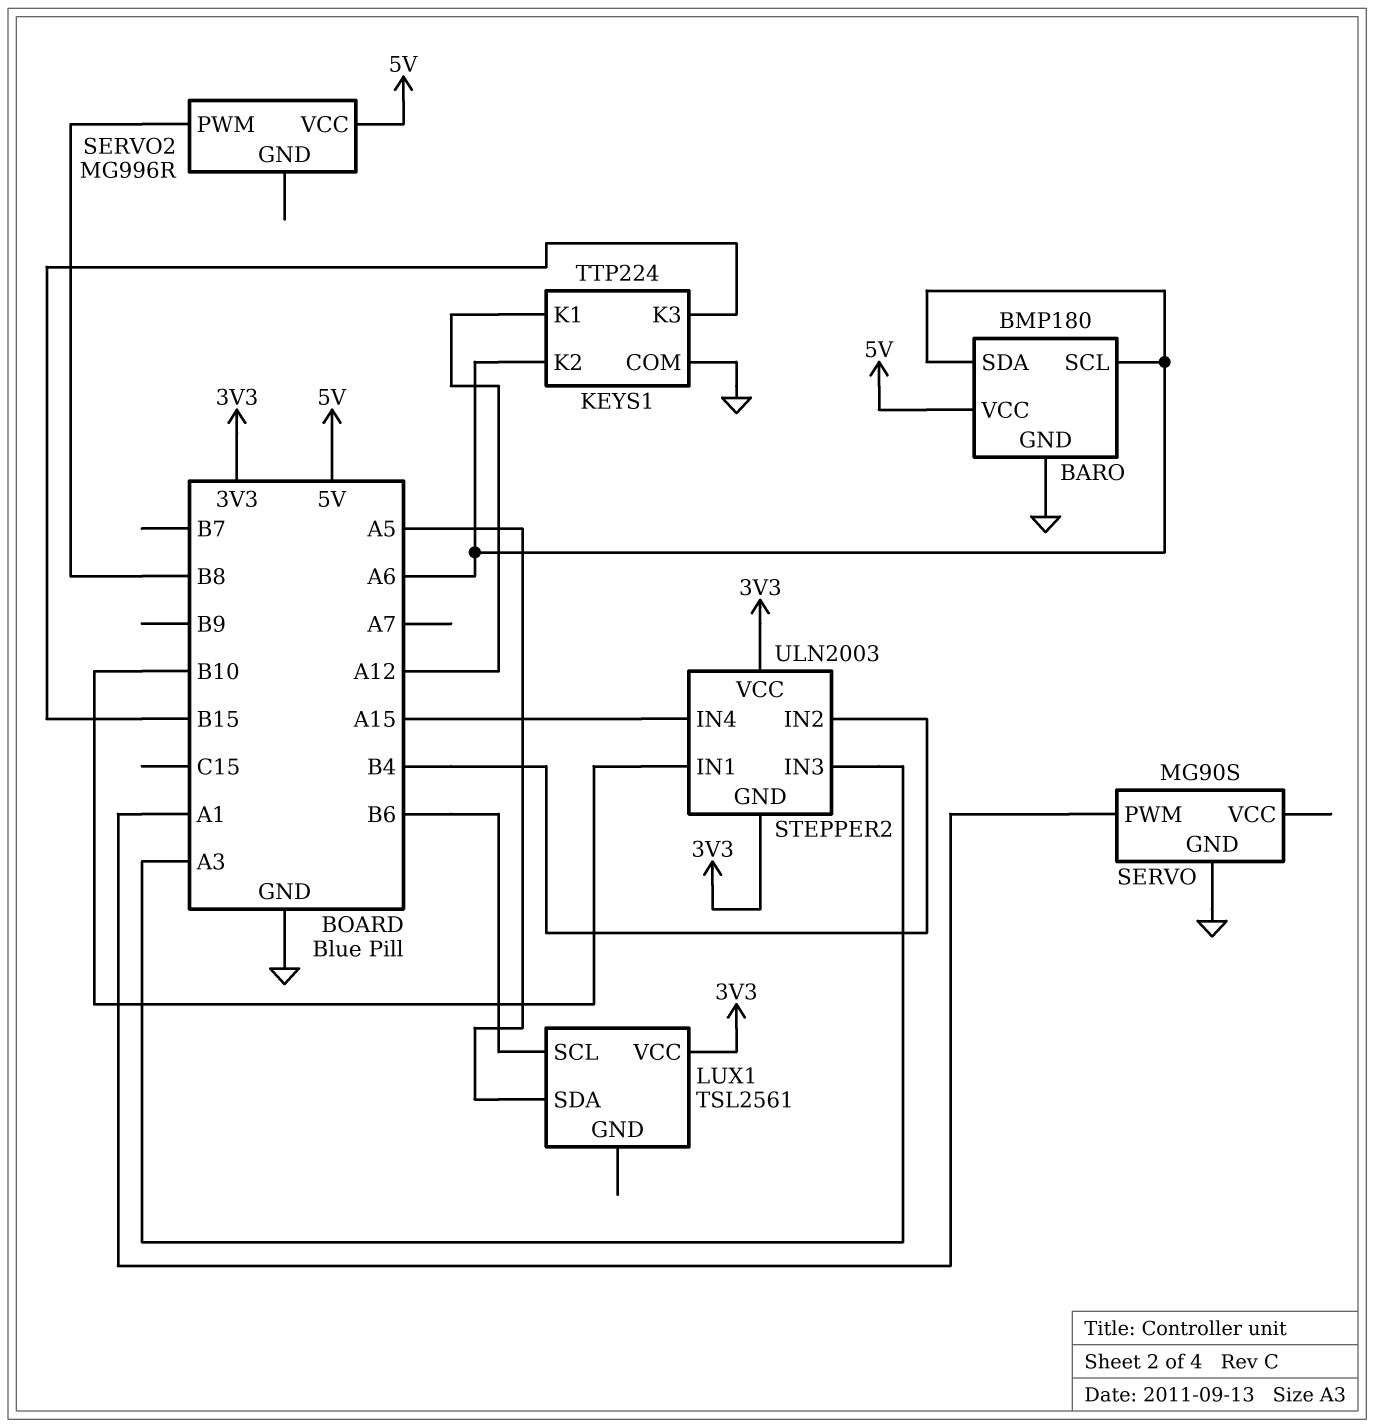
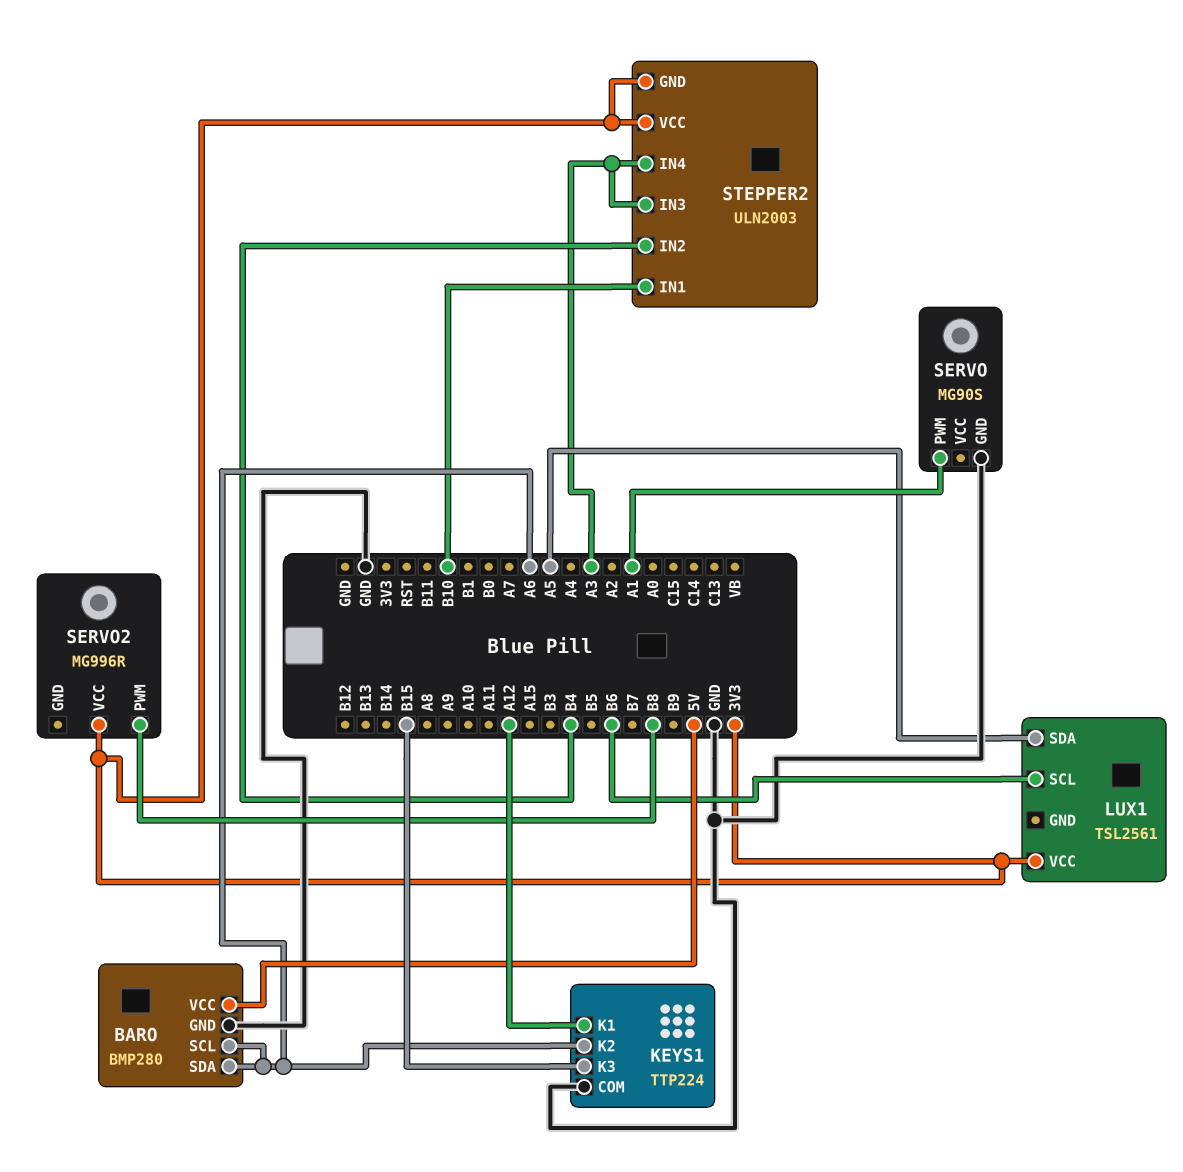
BARO: BMP180 -> BMP280
SERVO2 pin VCC: 5V -> 3V3
STEPPER2 pin IN4: A15 -> A3

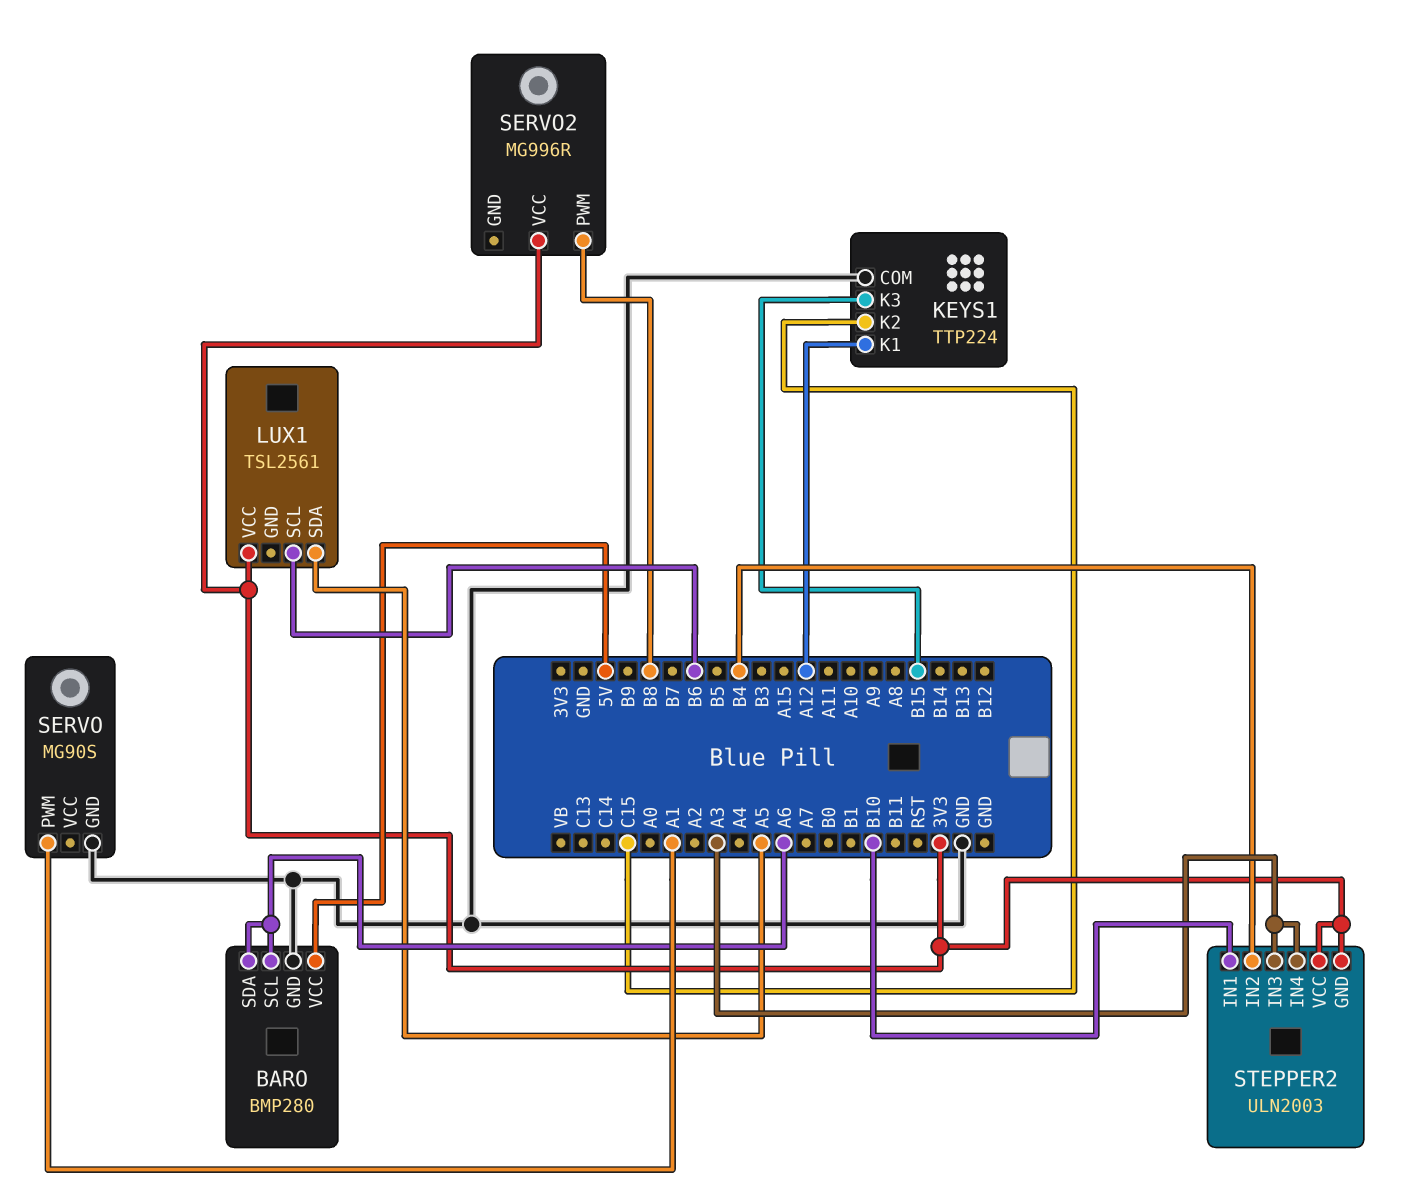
KEYS1 pin K2: A6 -> C15

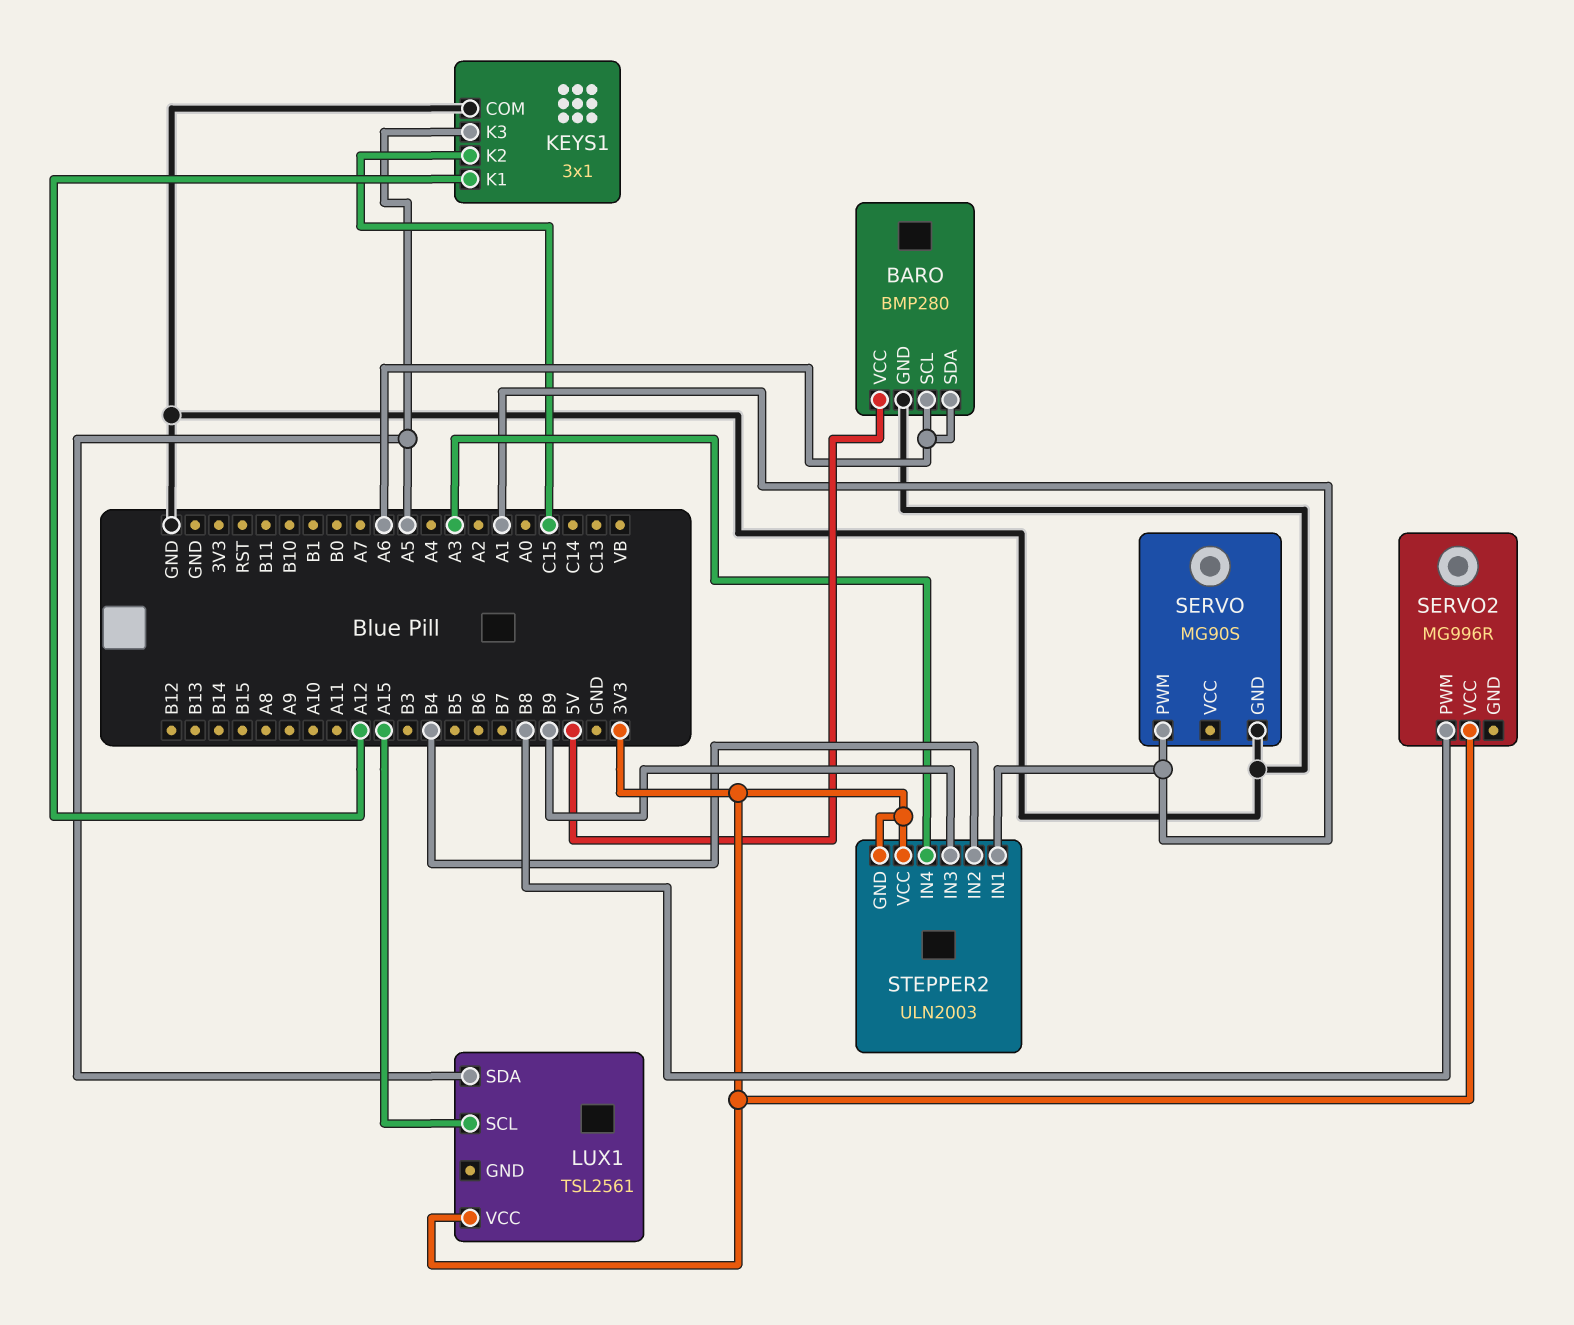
KEYS1: TTP224 -> 3x1
KEYS1 pin K3: B15 -> A5
LUX1 pin SCL: B6 -> A15
STEPPER2 pin IN1: B10 -> A1
STEPPER2 pin IN3: A3 -> B9

